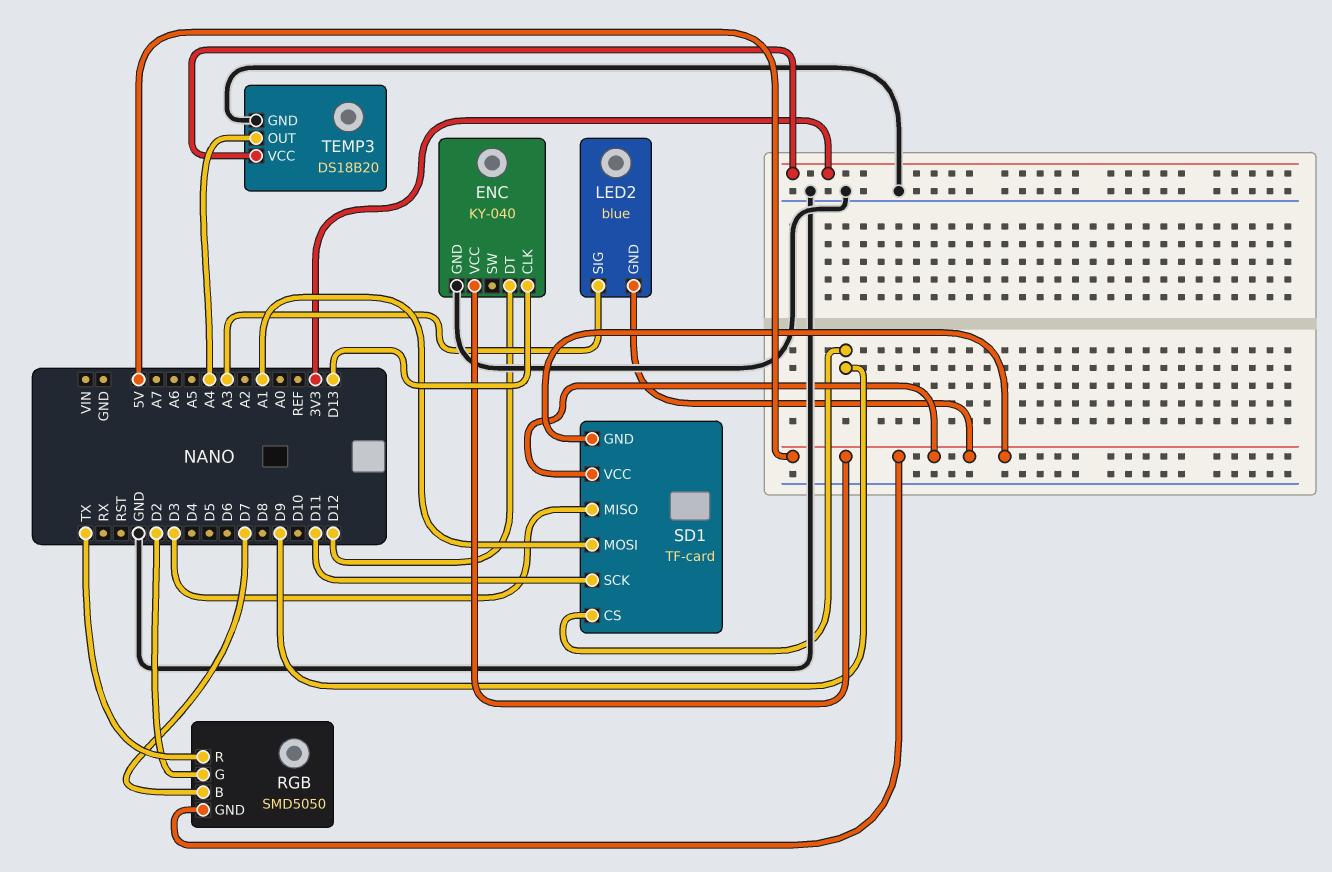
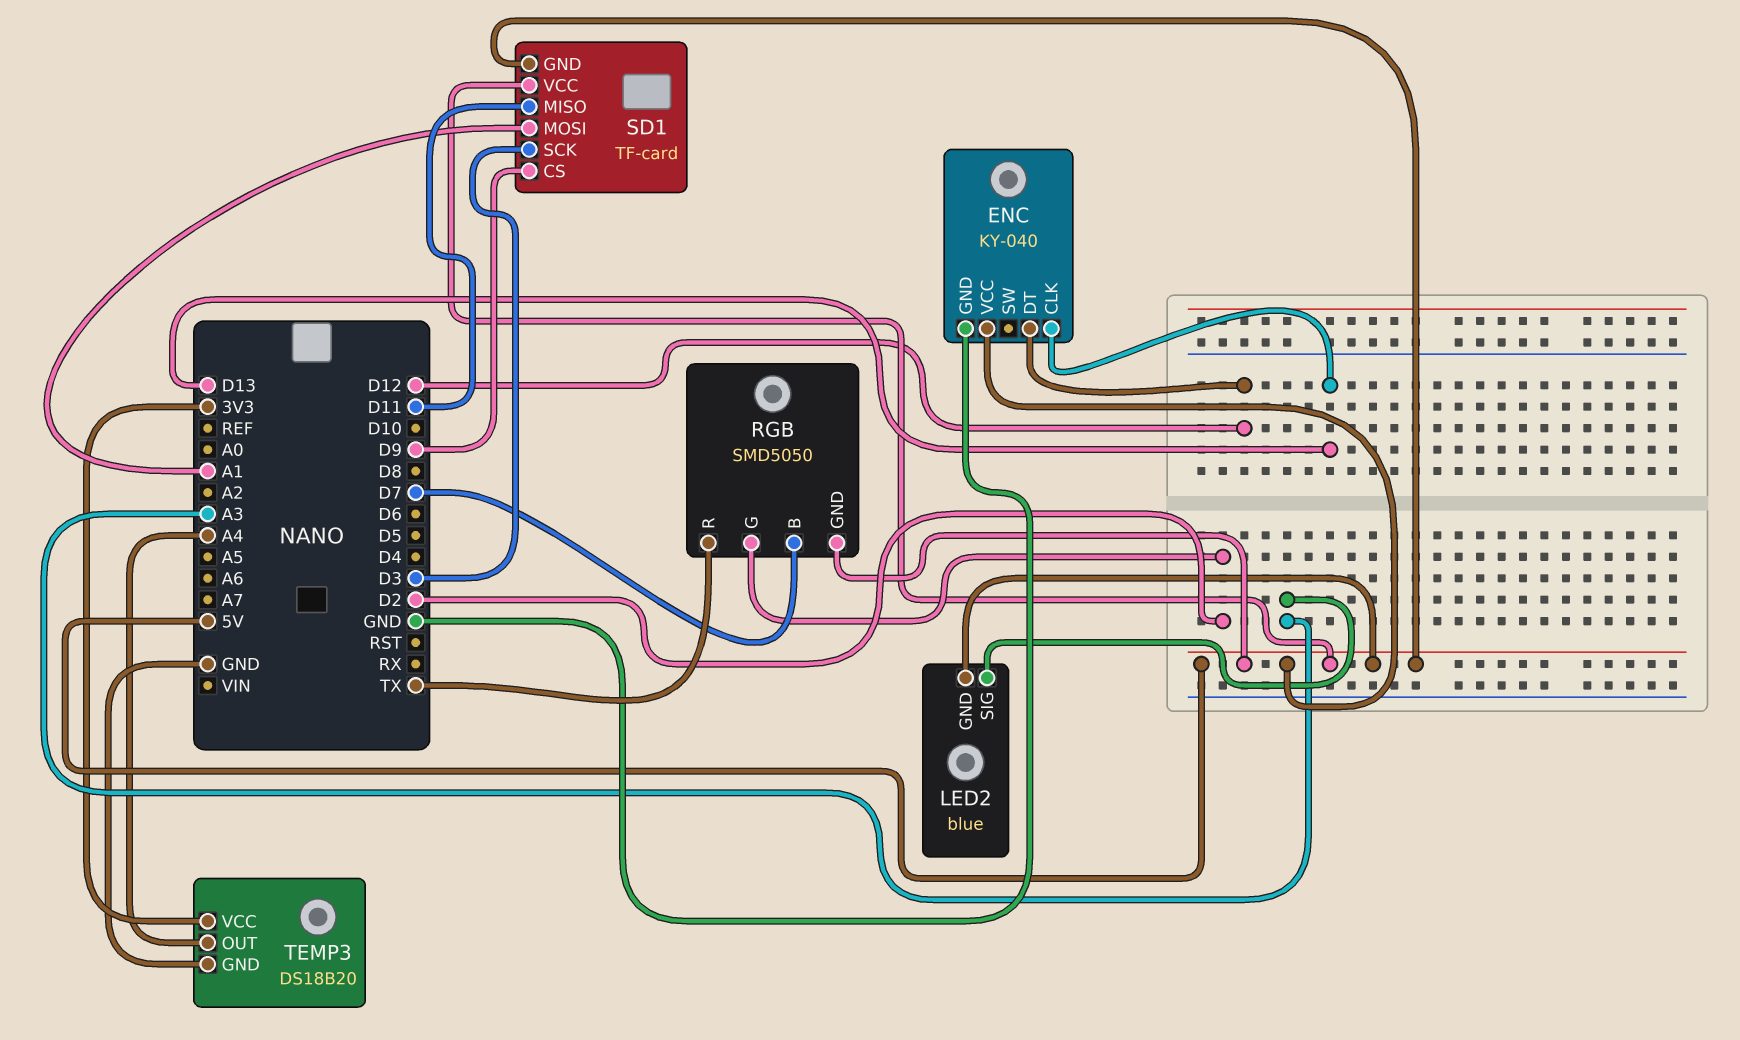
SD1 pin MISO: D3 -> D11
SD1 pin SCK: D11 -> D3

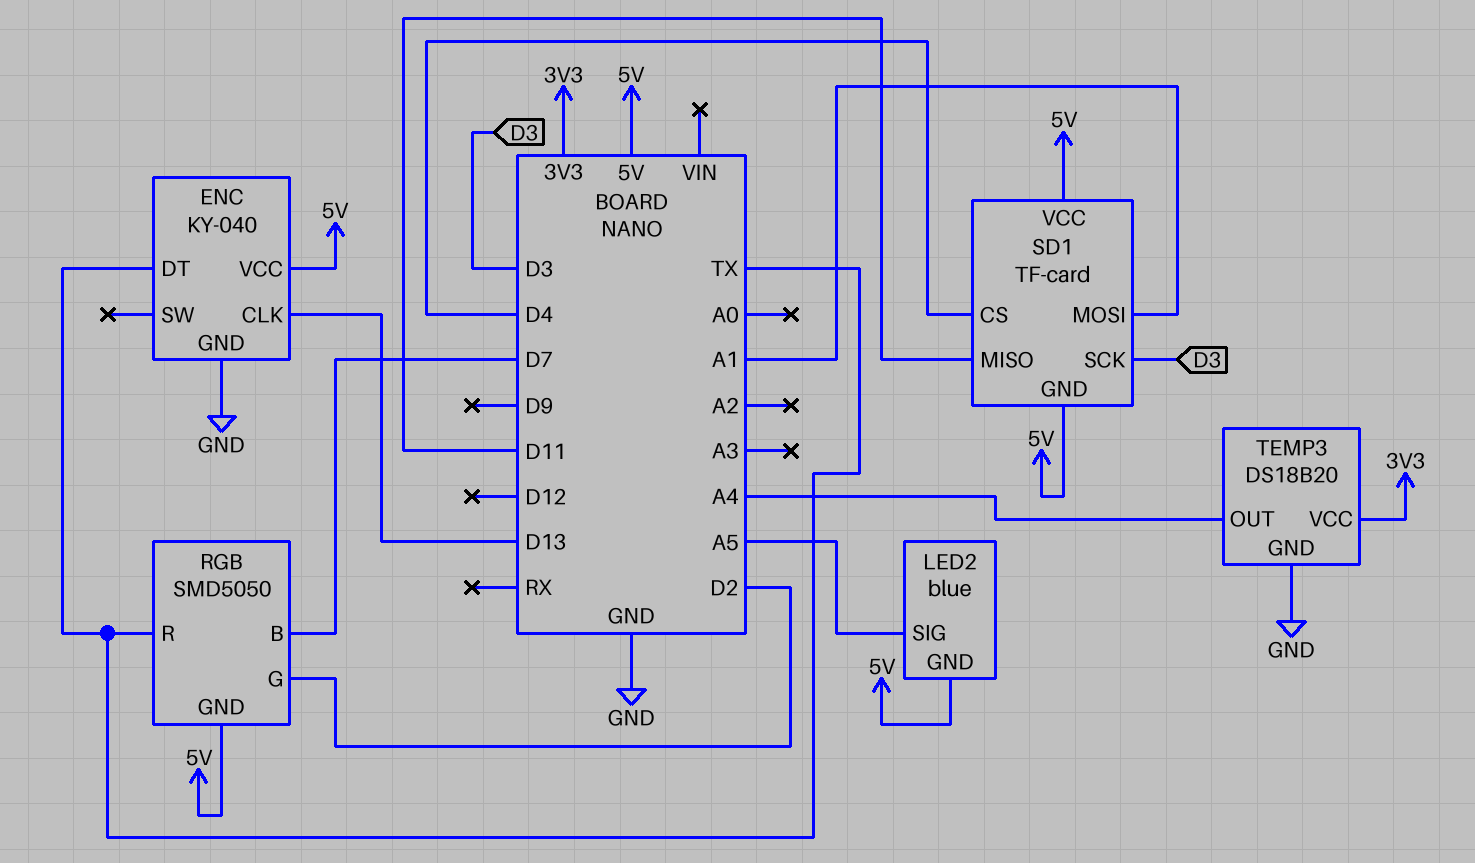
ENC pin DT: D12 -> TX
LED2 pin SIG: A3 -> A5
SD1 pin CS: D9 -> D4

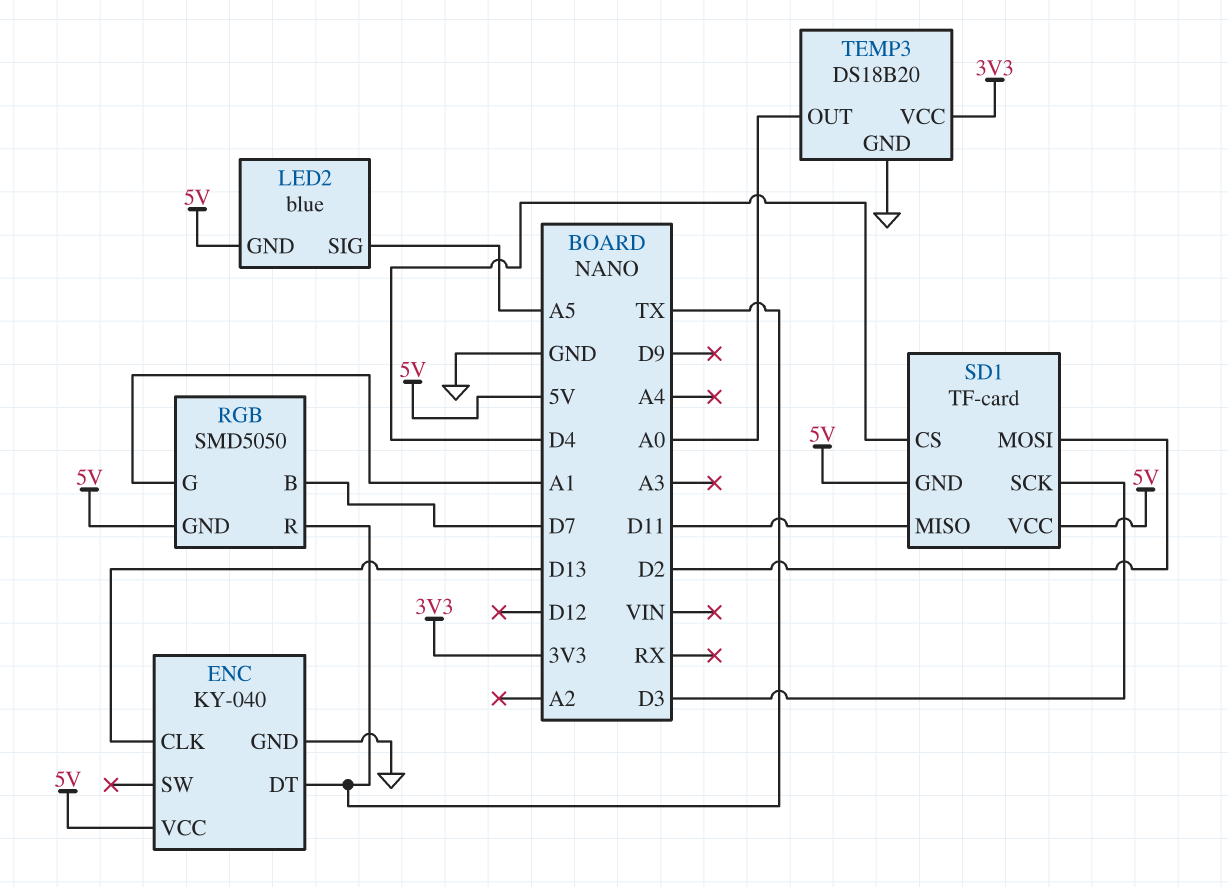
RGB pin G: D2 -> A1
SD1 pin MOSI: A1 -> D2
TEMP3 pin OUT: A4 -> A0

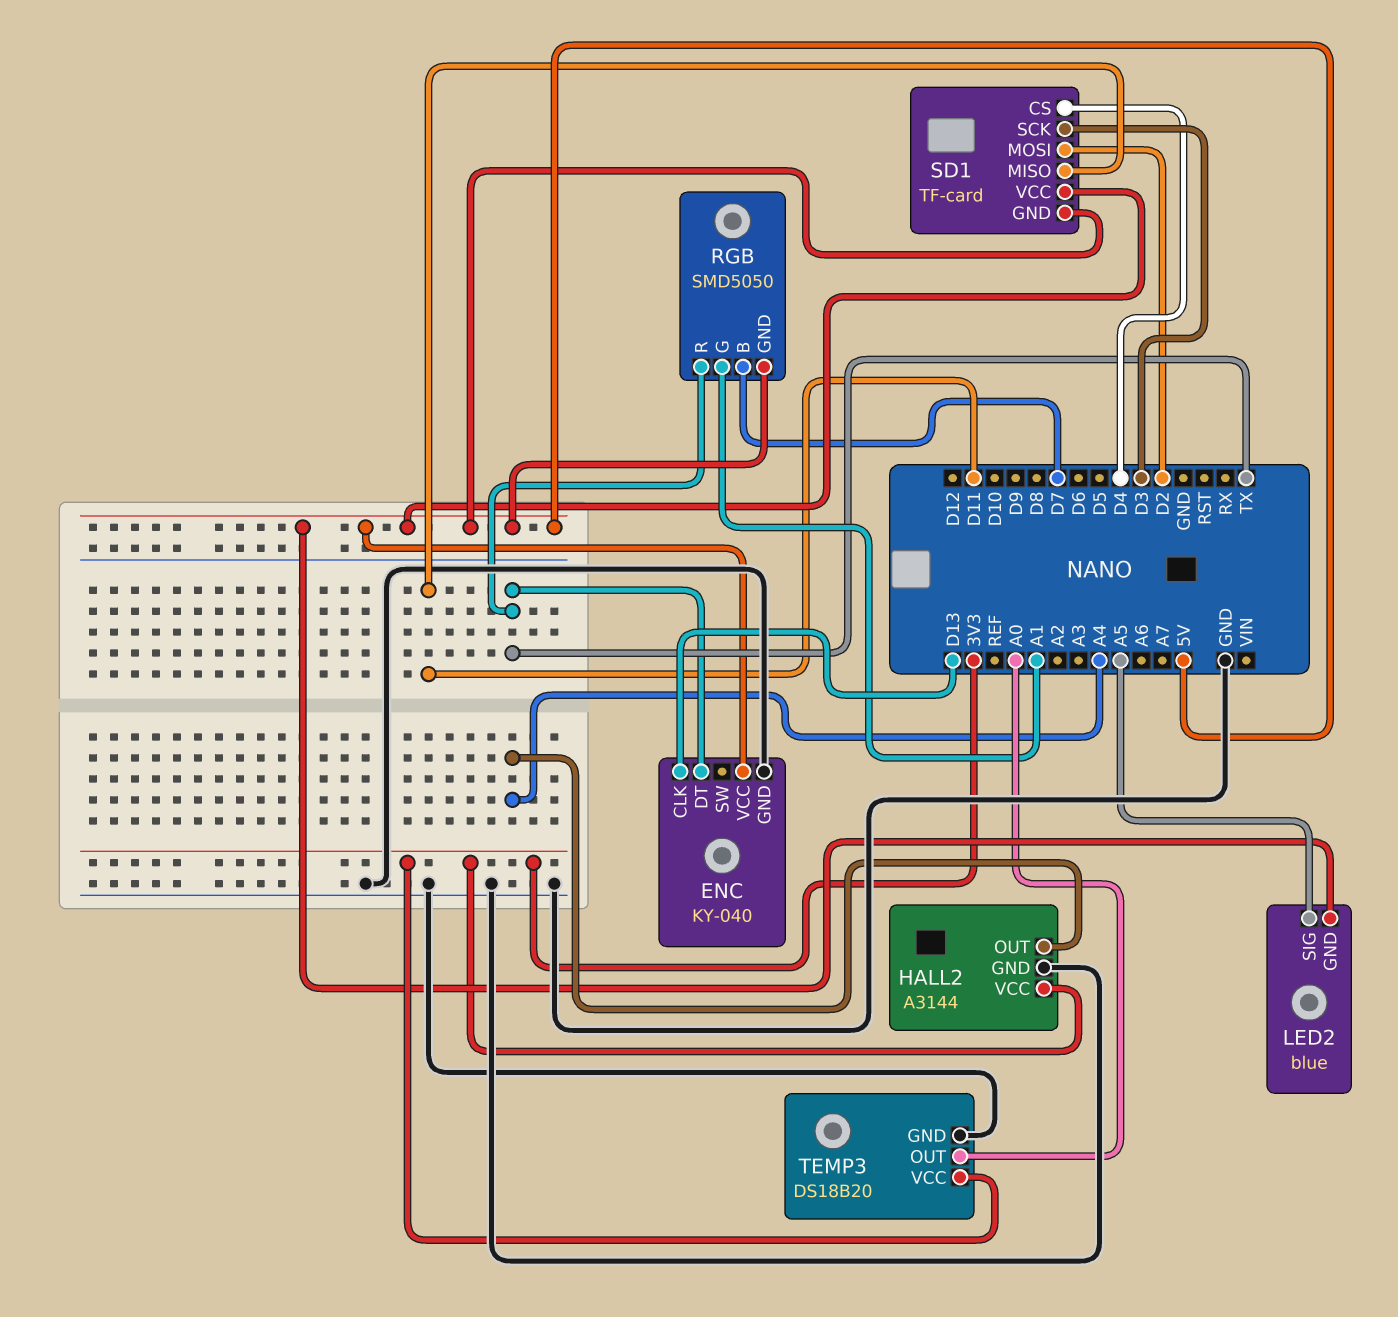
HALL2: none -> A3144
HALL2 pin GND: none -> GND
HALL2 pin OUT: none -> A4
HALL2 pin VCC: none -> 3V3

